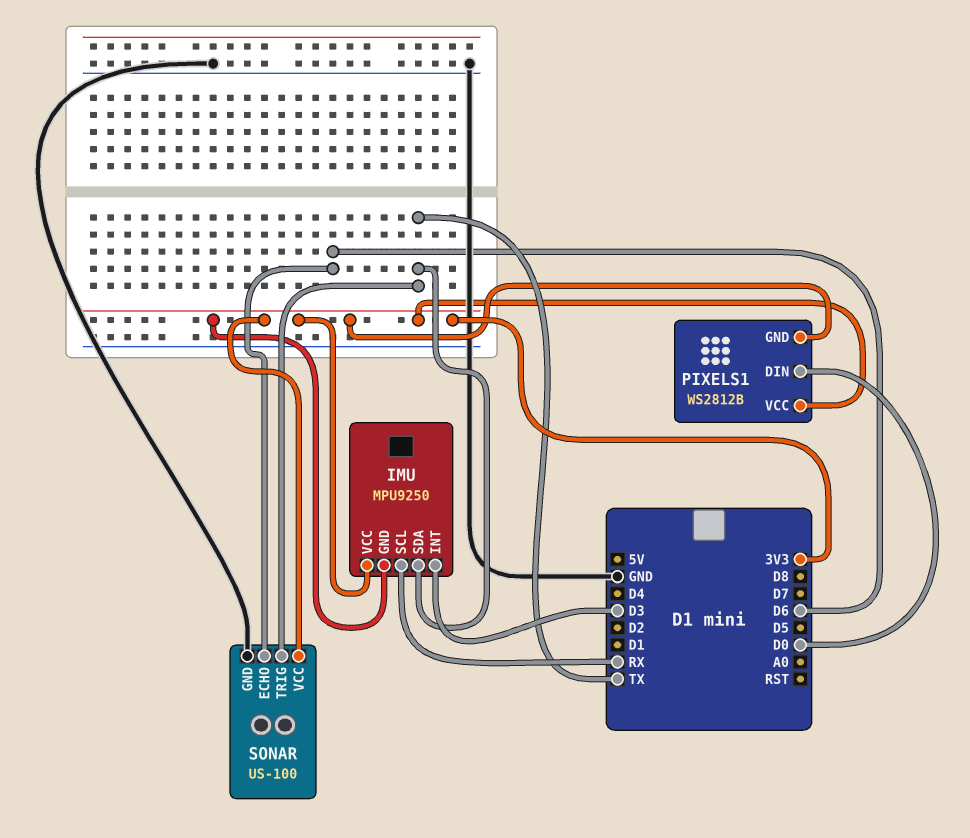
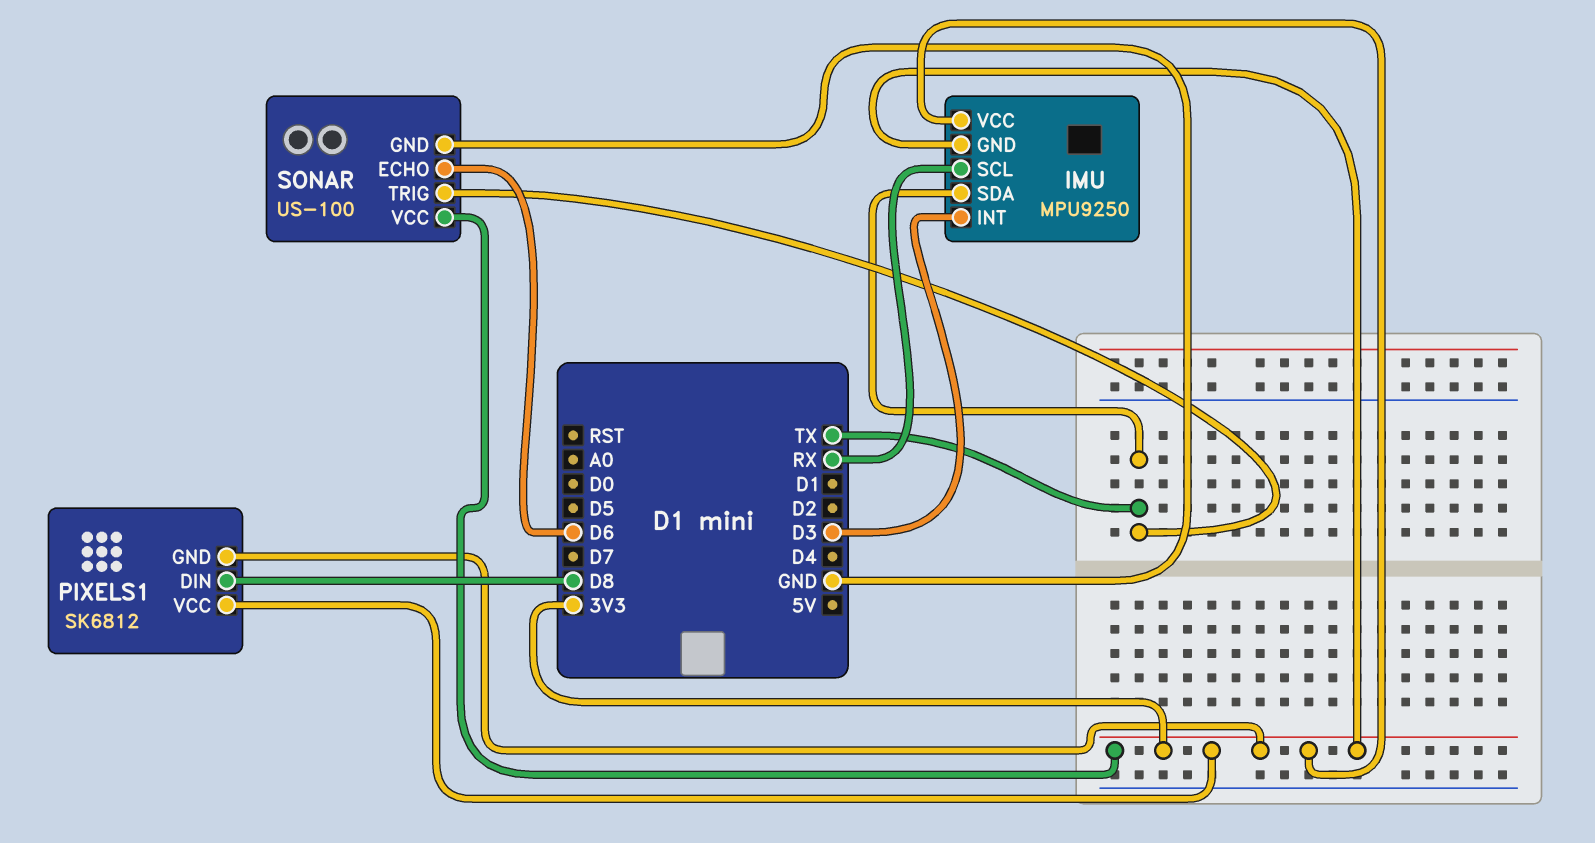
PIXELS1: WS2812B -> SK6812
PIXELS1 pin DIN: D0 -> D8

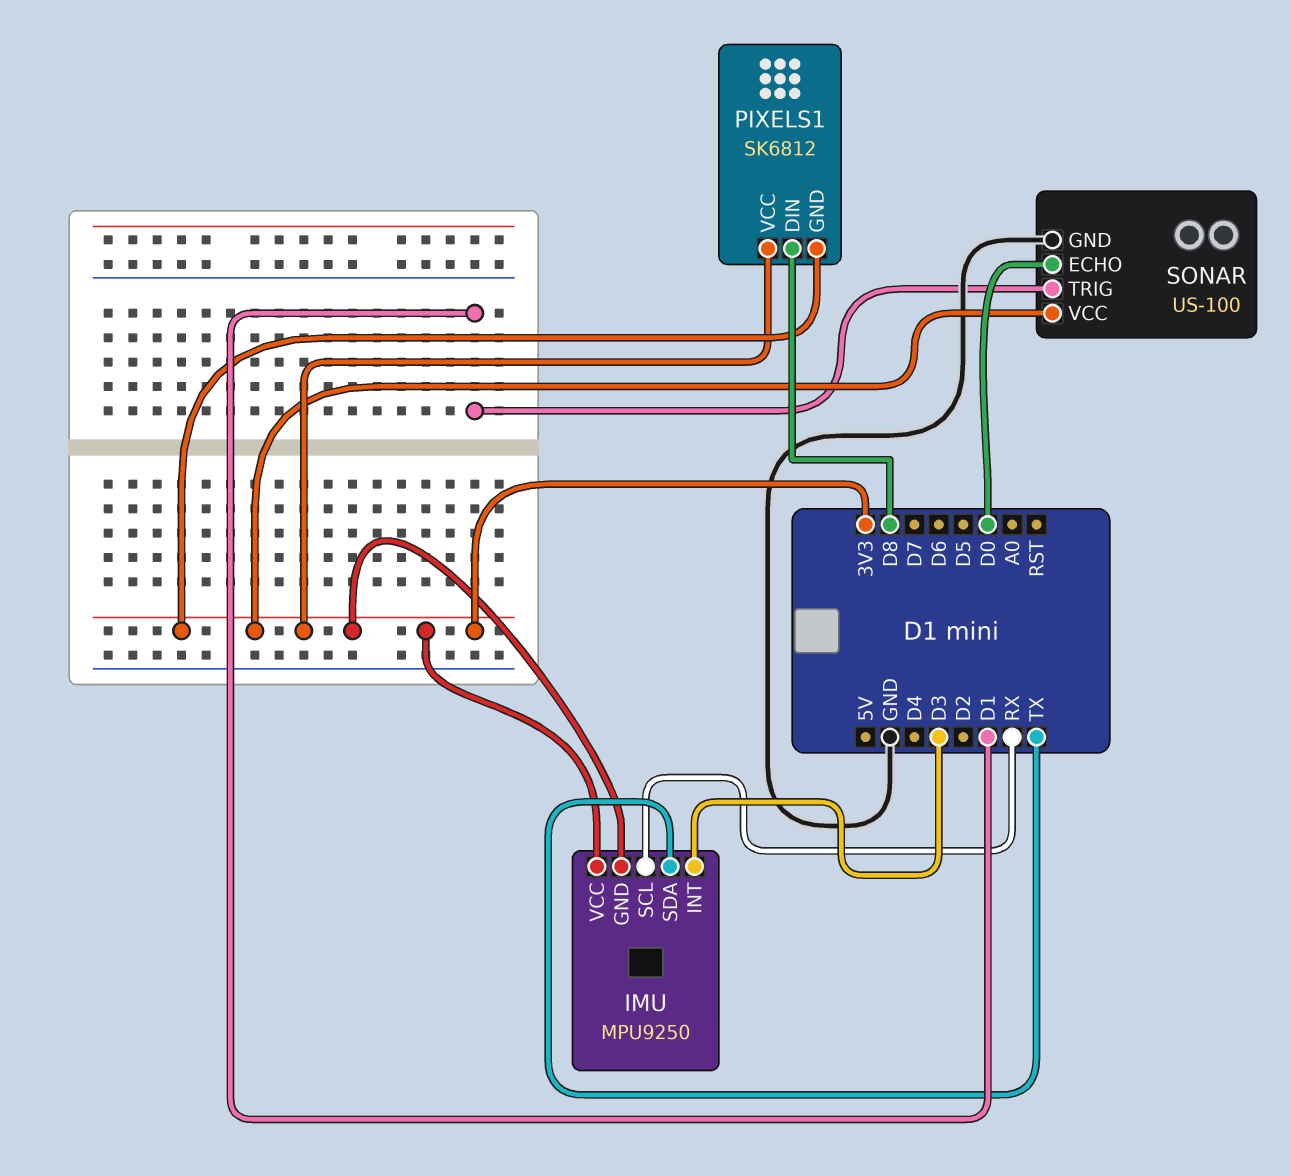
SONAR pin ECHO: D6 -> D0
SONAR pin TRIG: TX -> D1

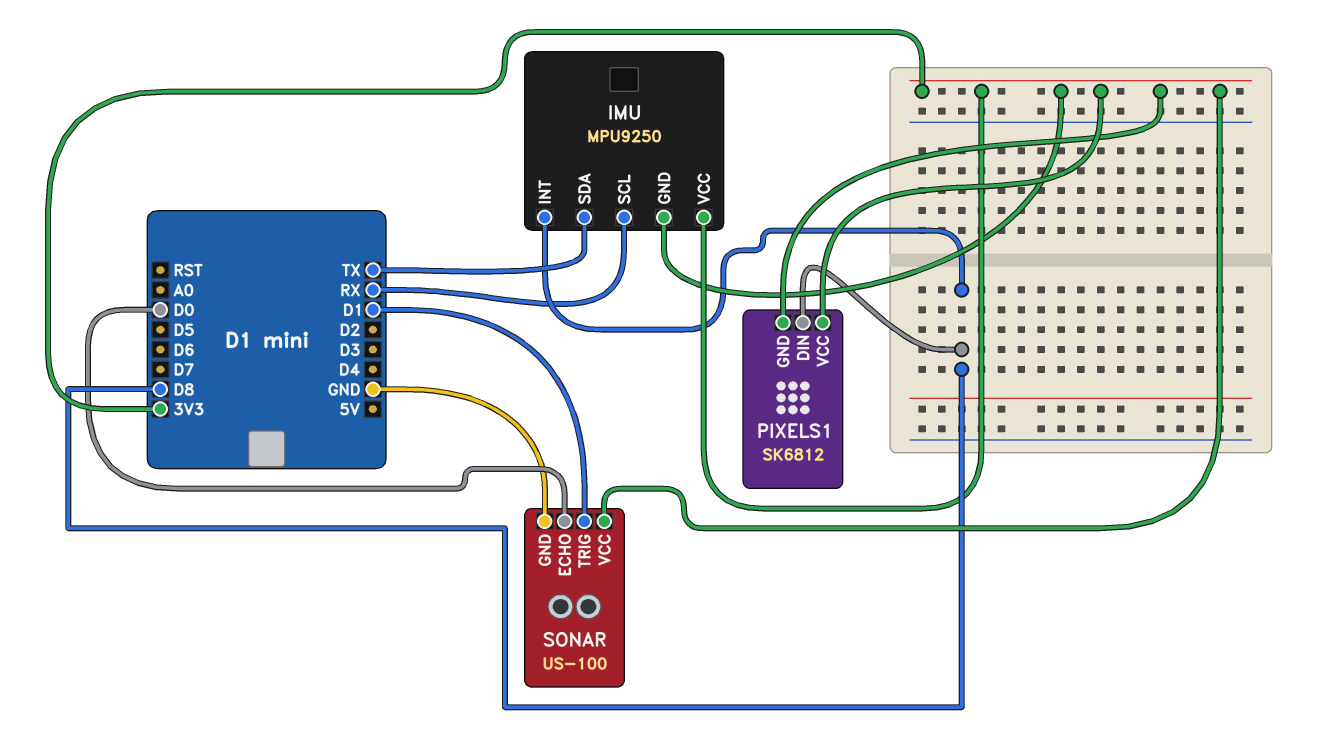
IMU pin INT: D3 -> D8

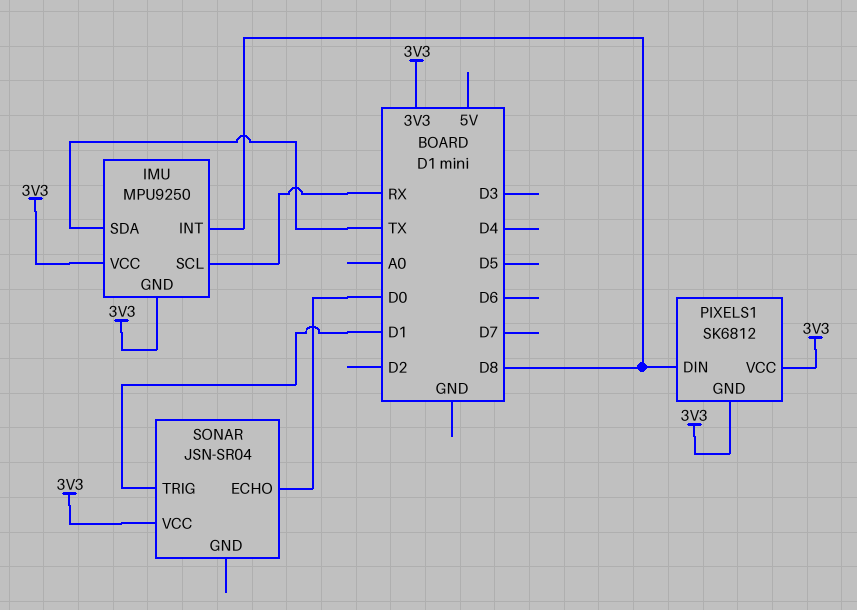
SONAR: US-100 -> JSN-SR04
SONAR pin GND: GND -> none

